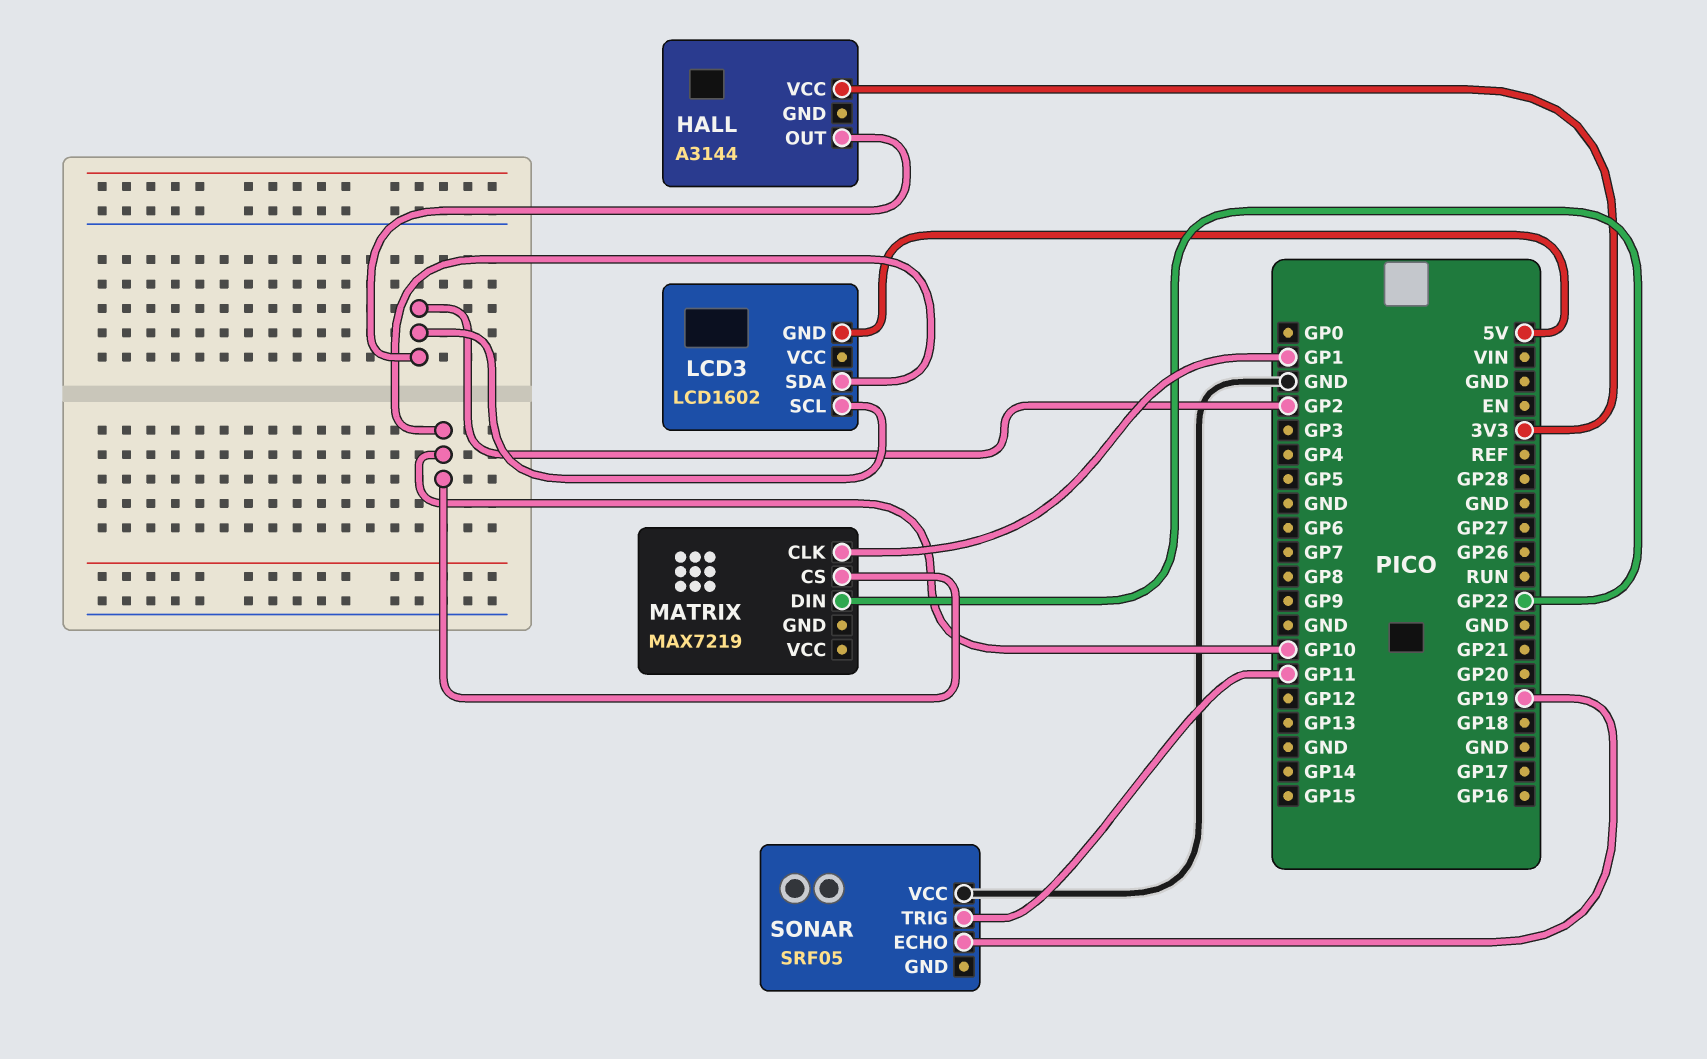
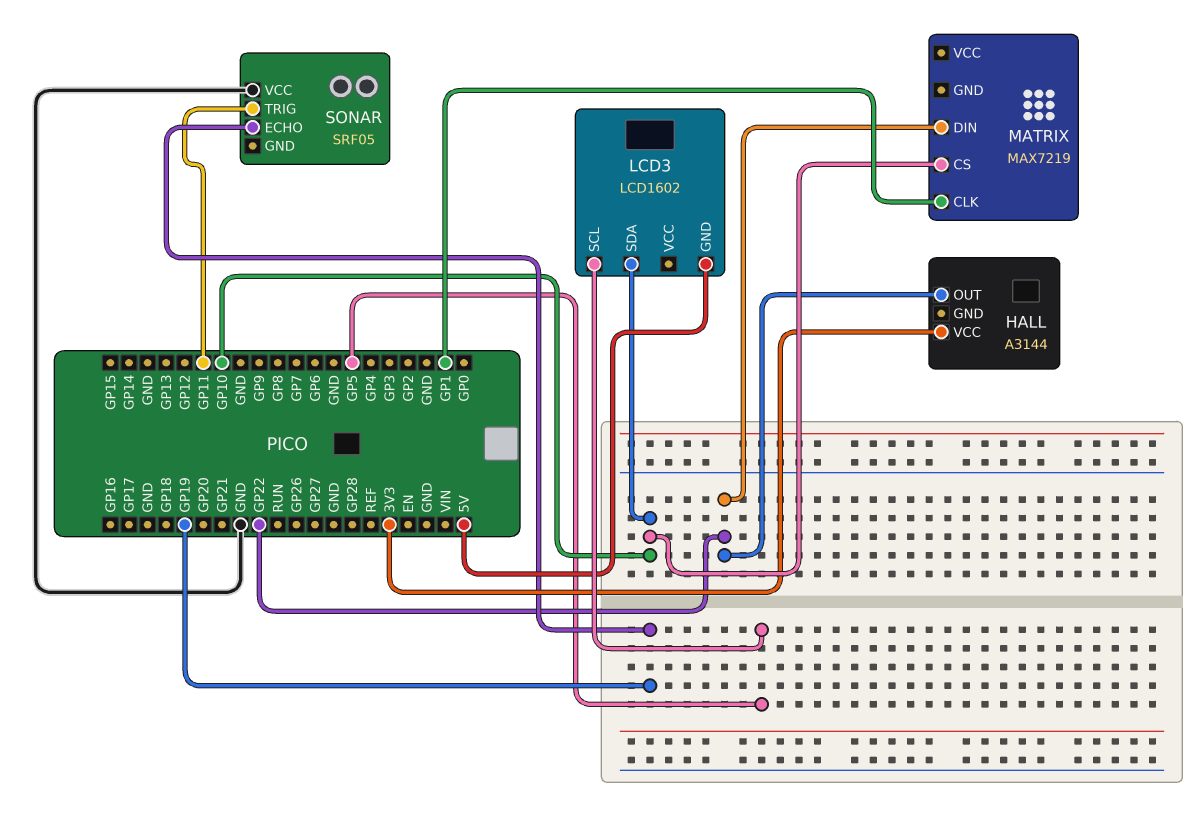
HALL pin OUT: GP2 -> GP22
LCD3 pin SCL: GP2 -> GP5

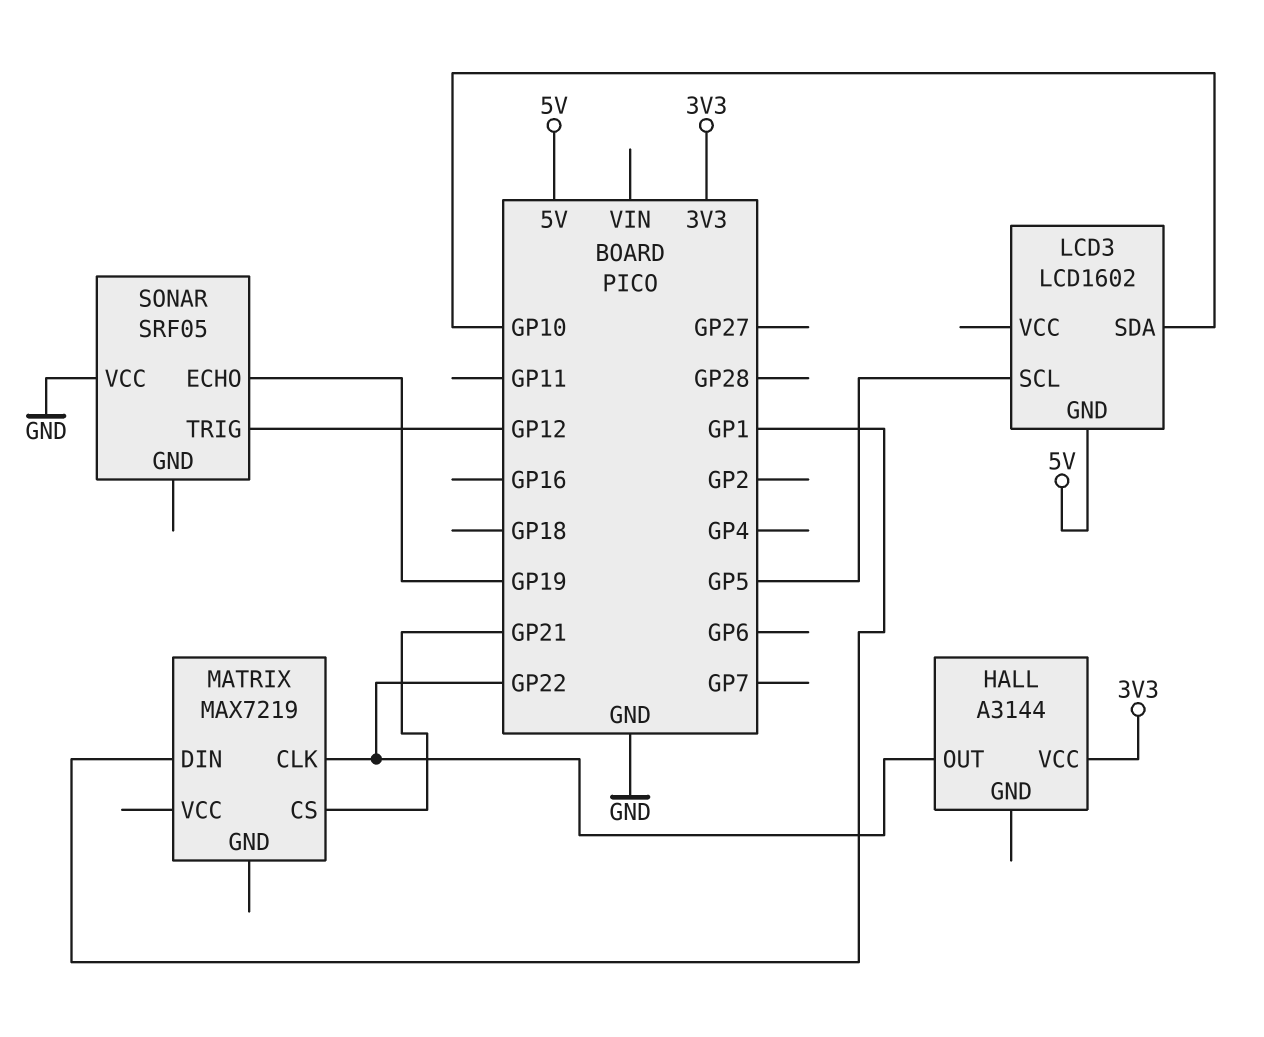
MATRIX pin CLK: GP1 -> GP22
MATRIX pin CS: GP10 -> GP21
MATRIX pin DIN: GP22 -> GP1
SONAR pin TRIG: GP11 -> GP12

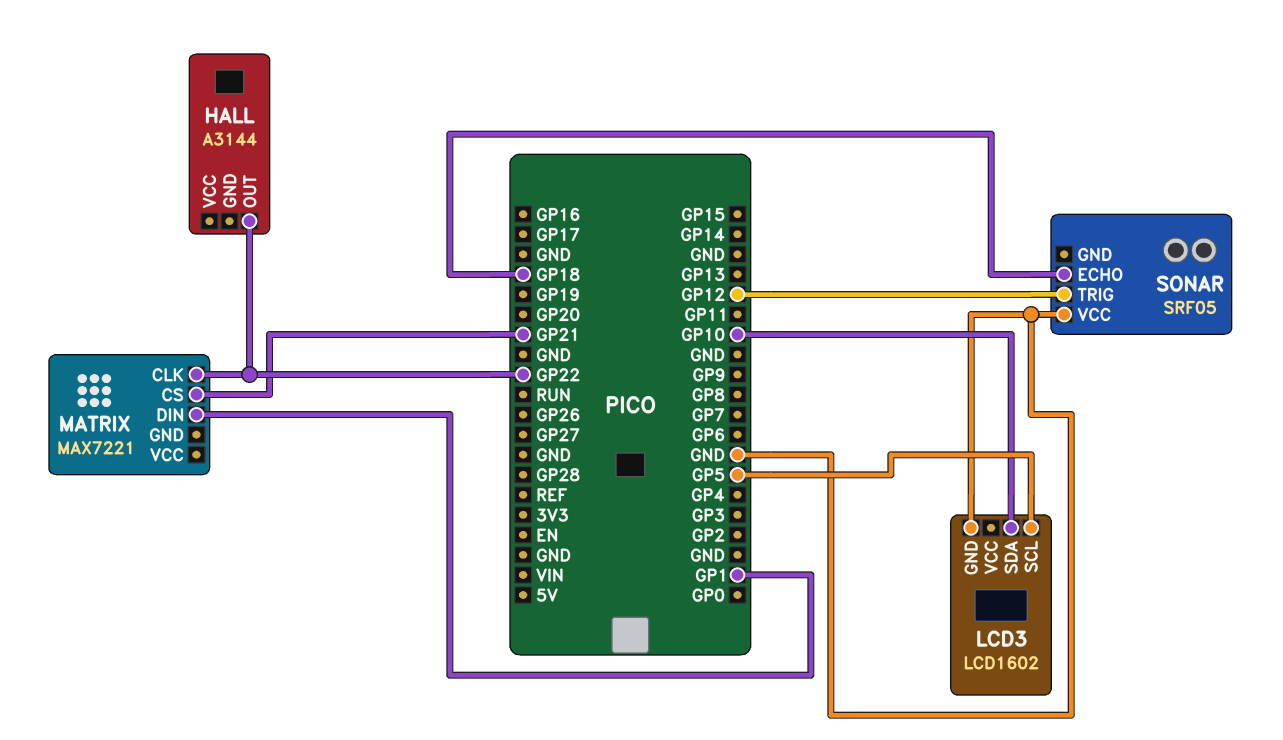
HALL pin VCC: 3V3 -> none
LCD3 pin GND: 5V -> GND
MATRIX: MAX7219 -> MAX7221
SONAR pin ECHO: GP19 -> GP18

